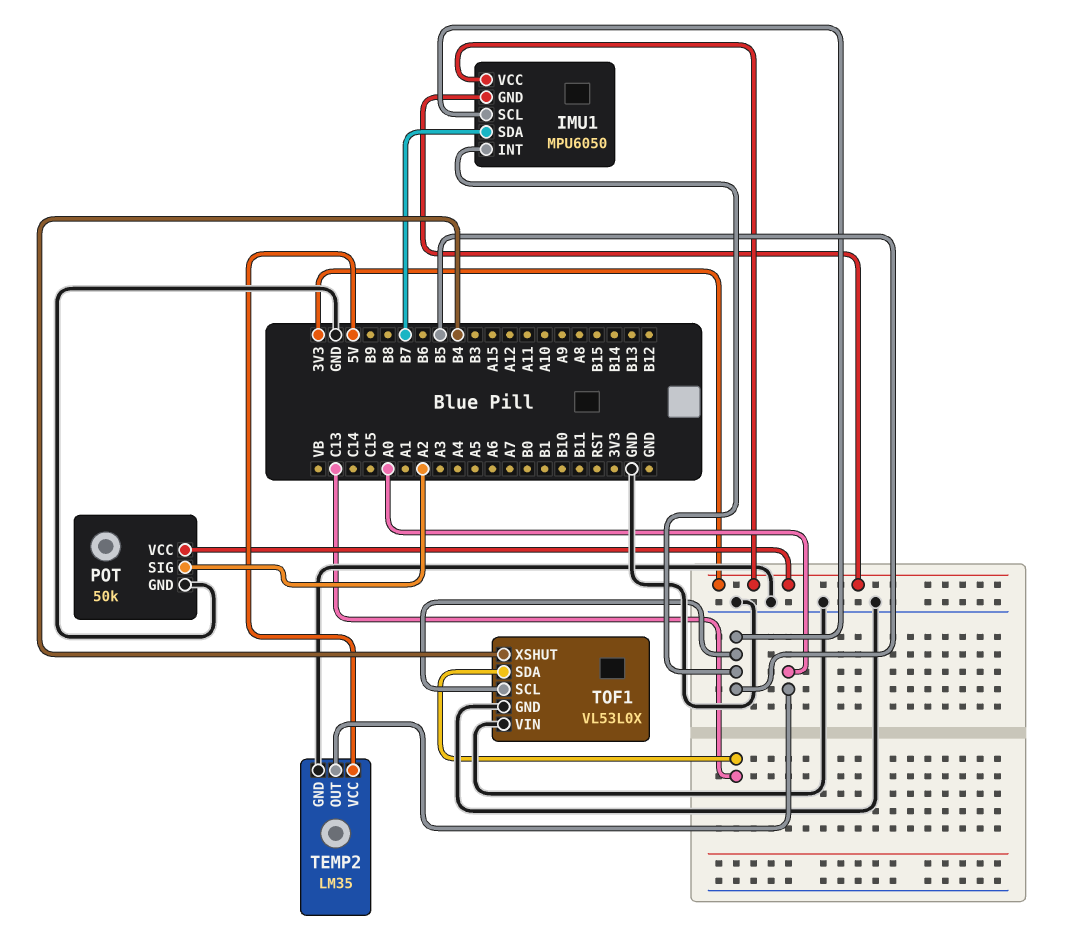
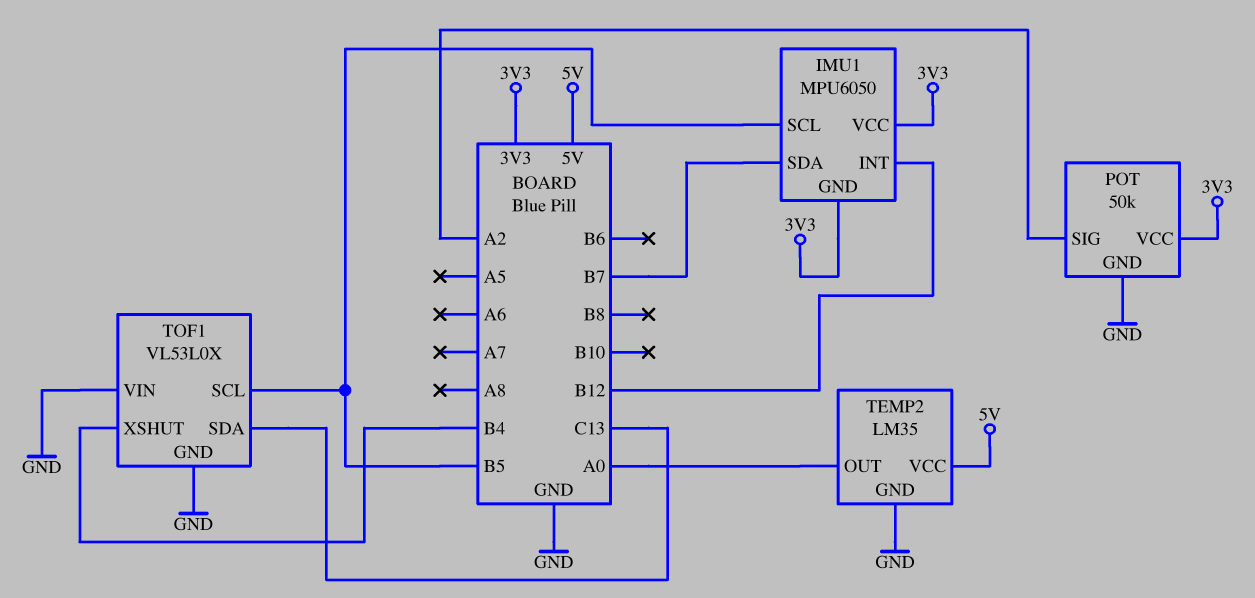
IMU1 pin INT: B5 -> B12

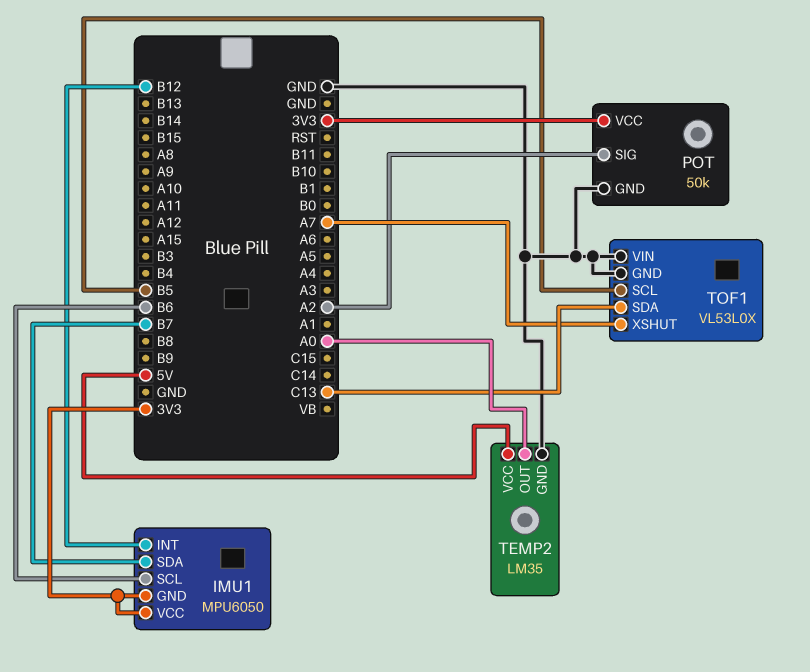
IMU1 pin SCL: B5 -> B6
TOF1 pin XSHUT: B4 -> A7

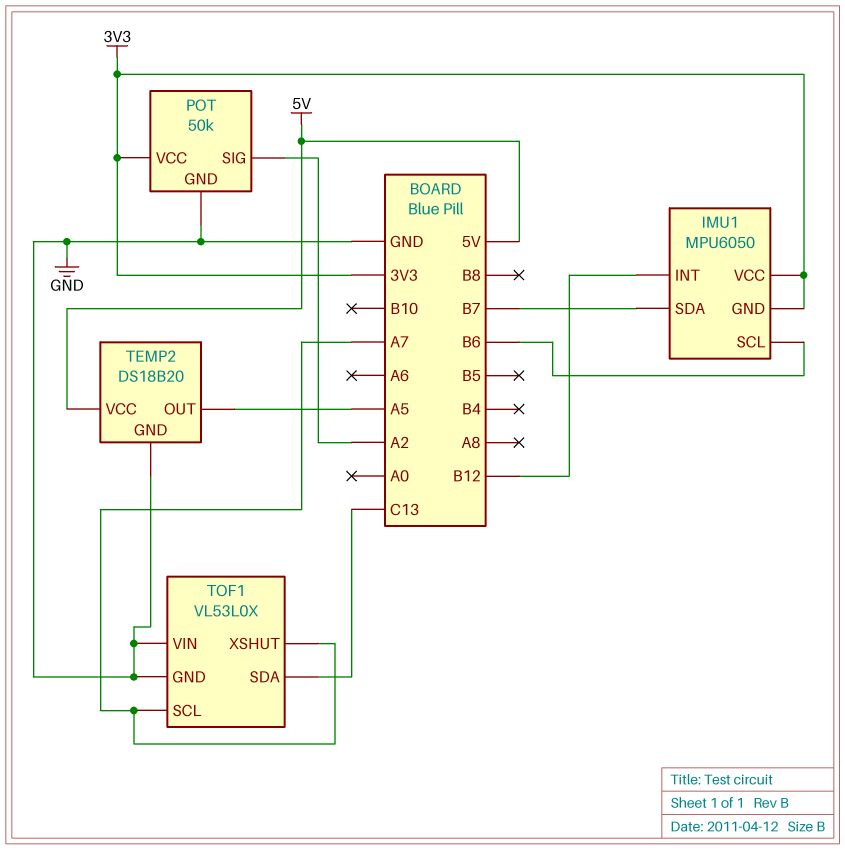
TEMP2: LM35 -> DS18B20
TEMP2 pin OUT: A0 -> A5
TOF1 pin SCL: B5 -> A7

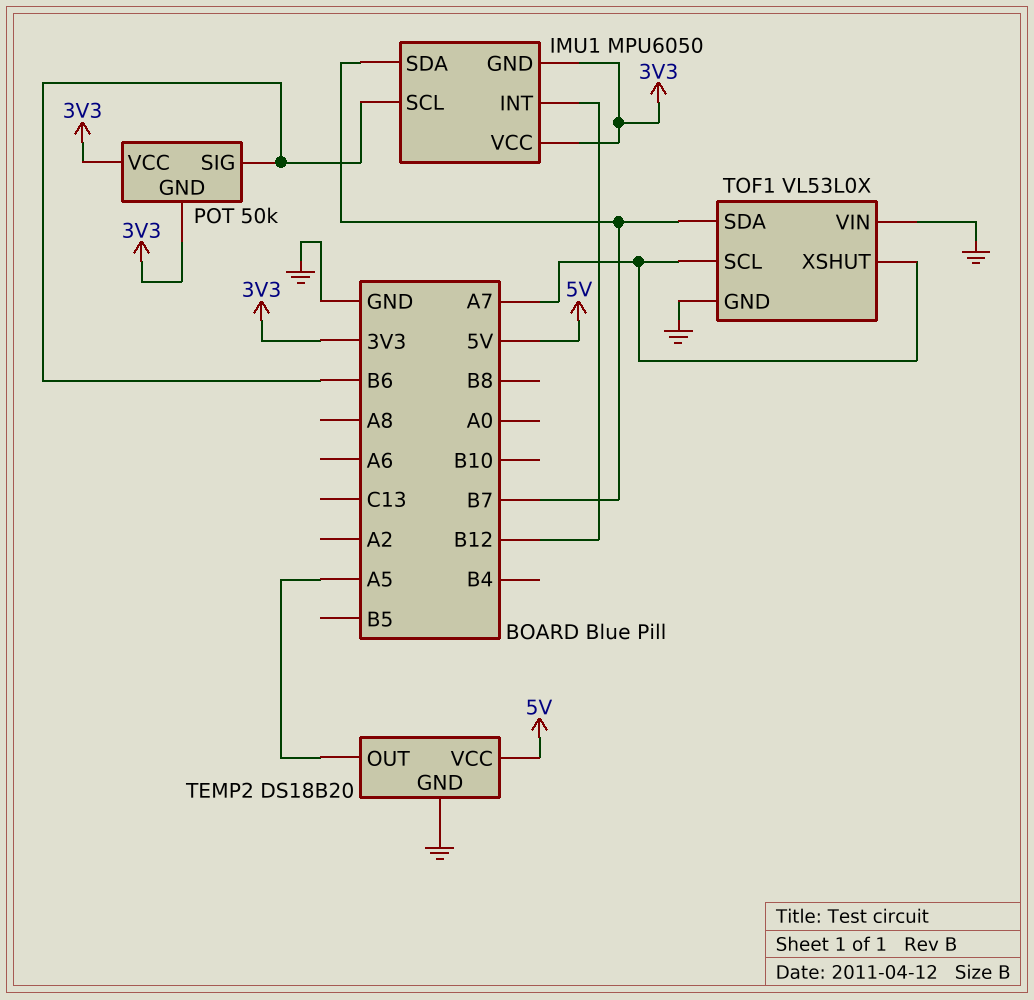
POT pin GND: GND -> 3V3
POT pin SIG: A2 -> B6
TOF1 pin SDA: C13 -> B7

